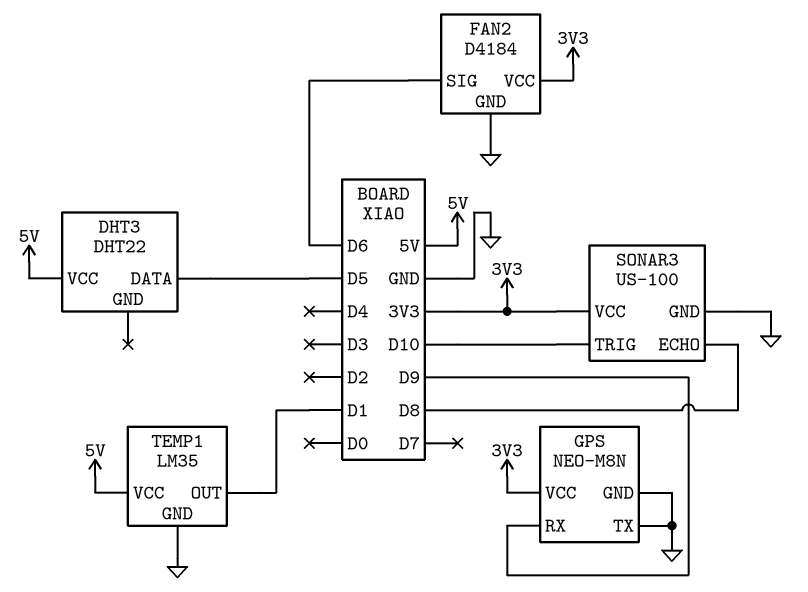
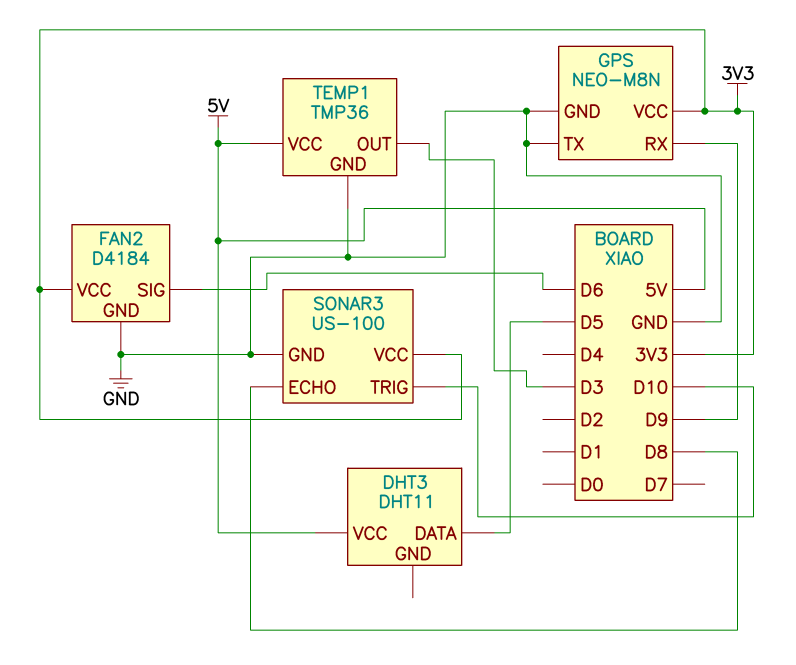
DHT3: DHT22 -> DHT11
TEMP1: LM35 -> TMP36
TEMP1 pin OUT: D1 -> D3

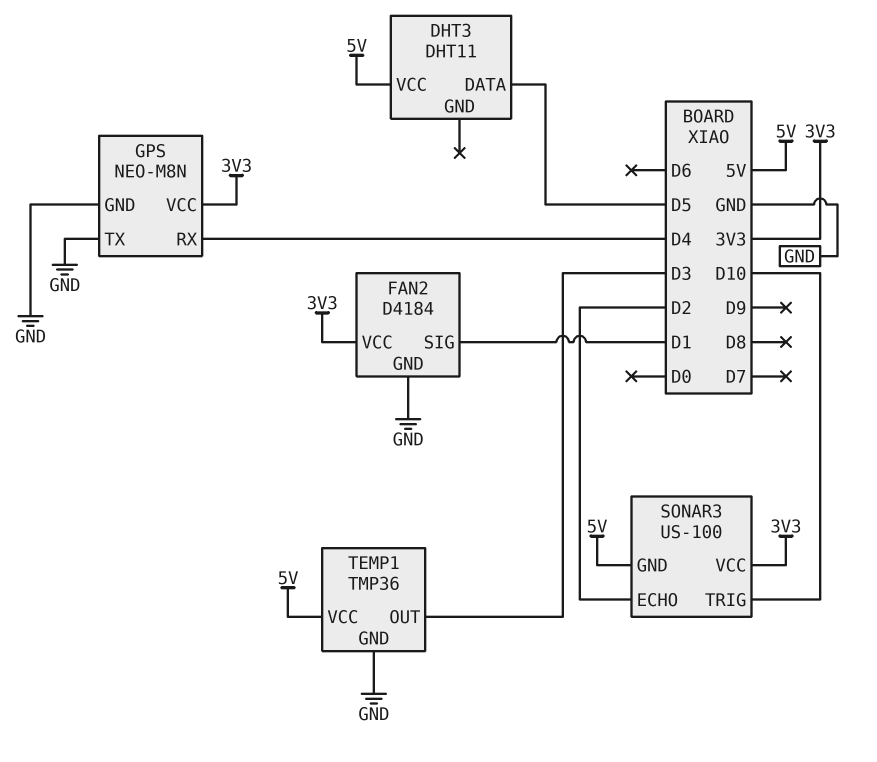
FAN2 pin SIG: D6 -> D1
GPS pin RX: D9 -> D4
SONAR3 pin ECHO: D8 -> D2
SONAR3 pin GND: GND -> 5V

